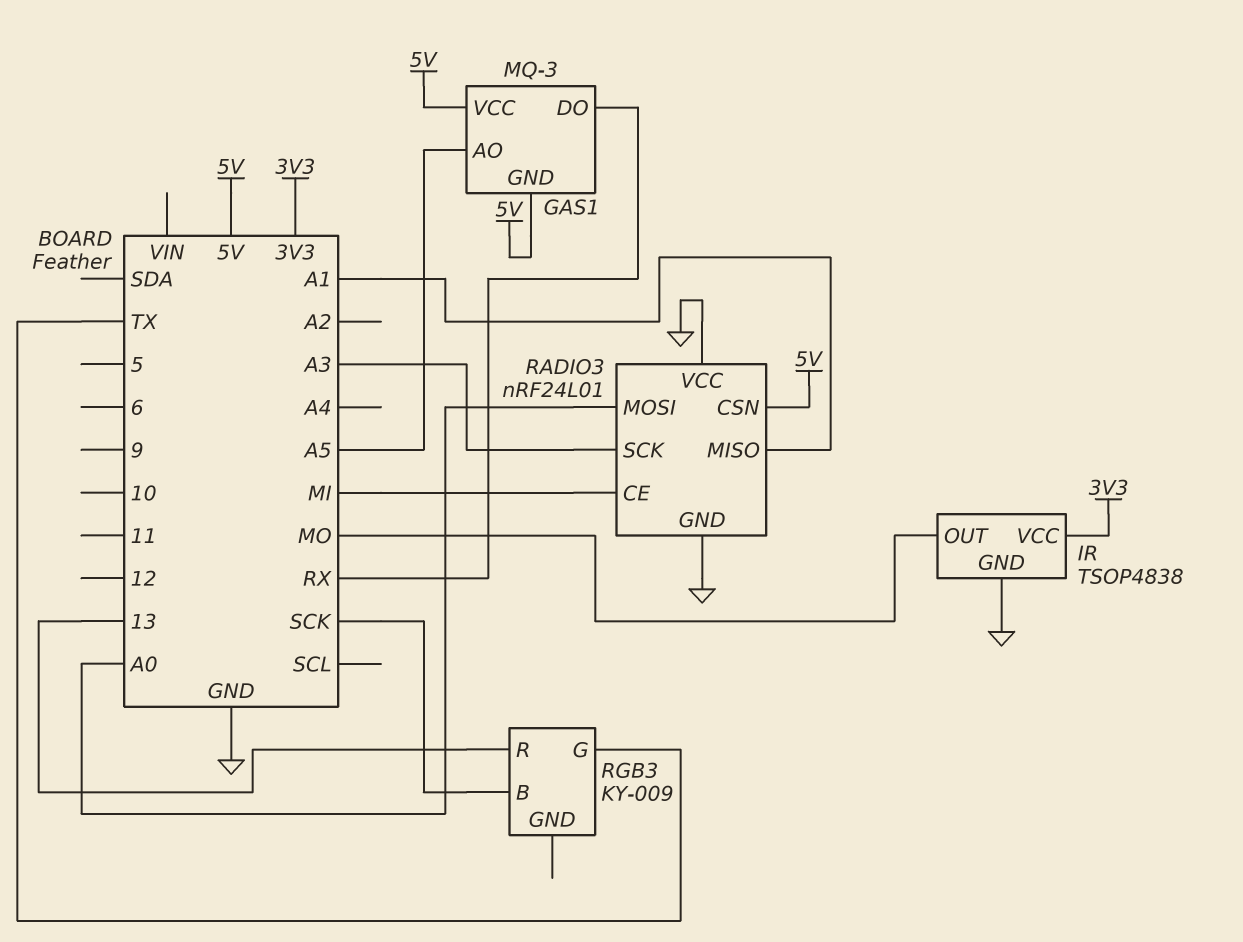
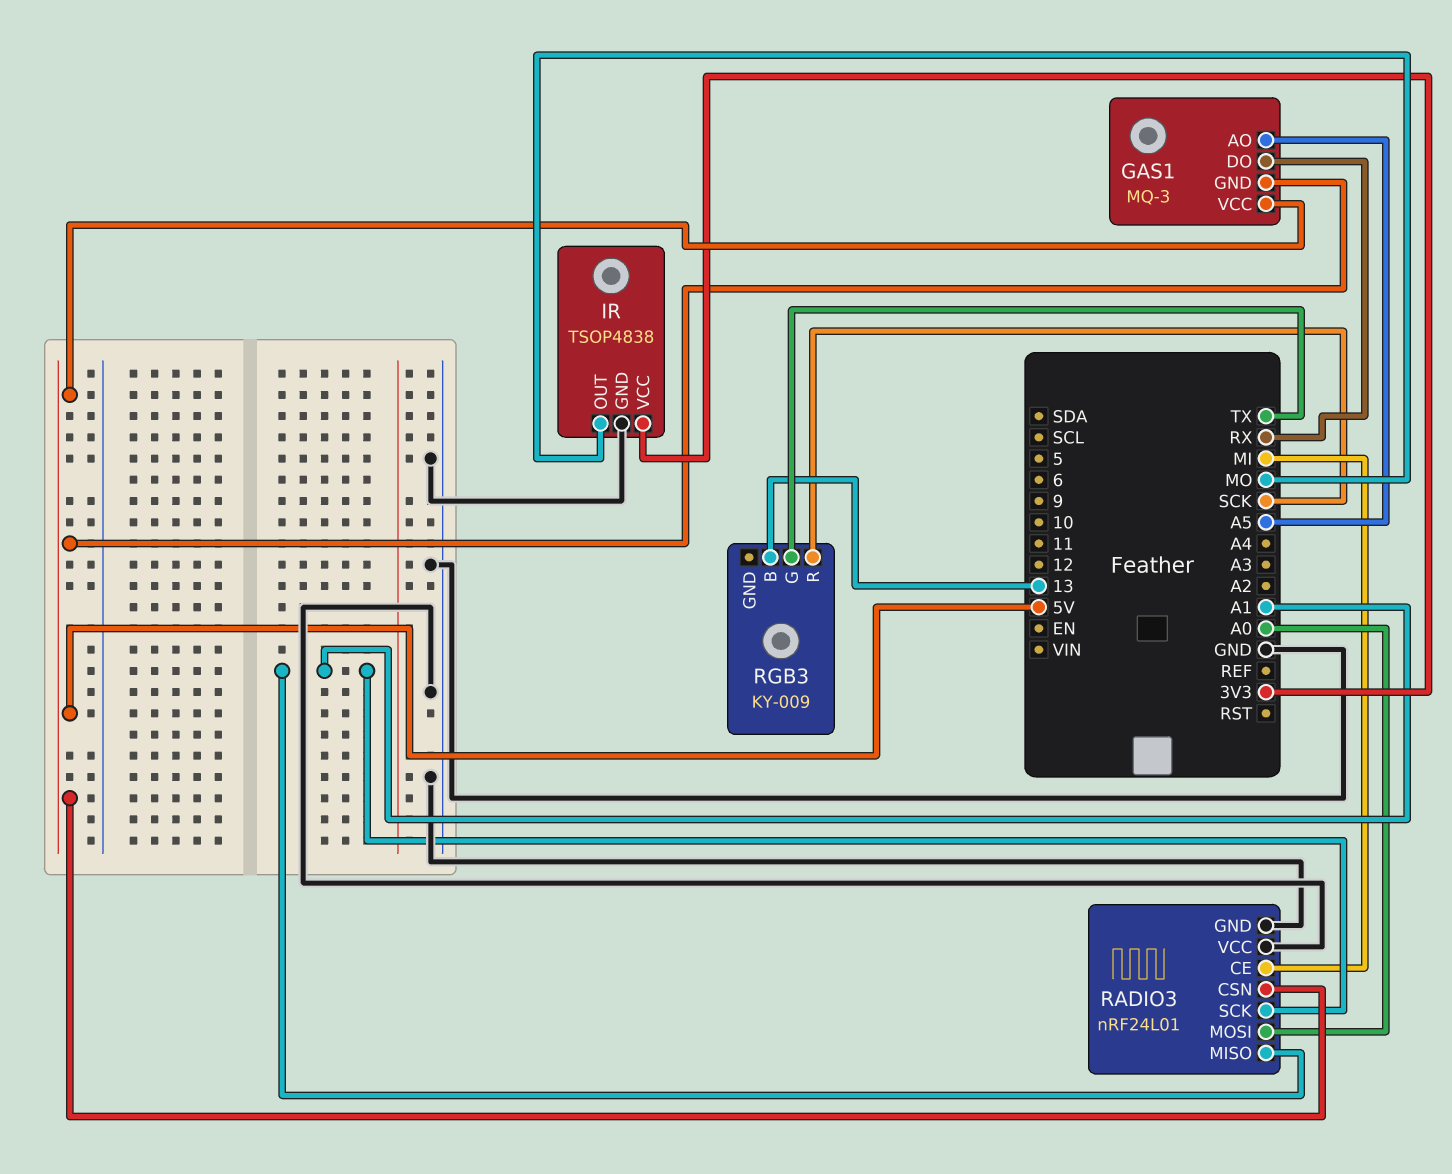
RADIO3 pin SCK: A3 -> A1
RGB3 pin B: SCK -> 13
RGB3 pin R: 13 -> SCK

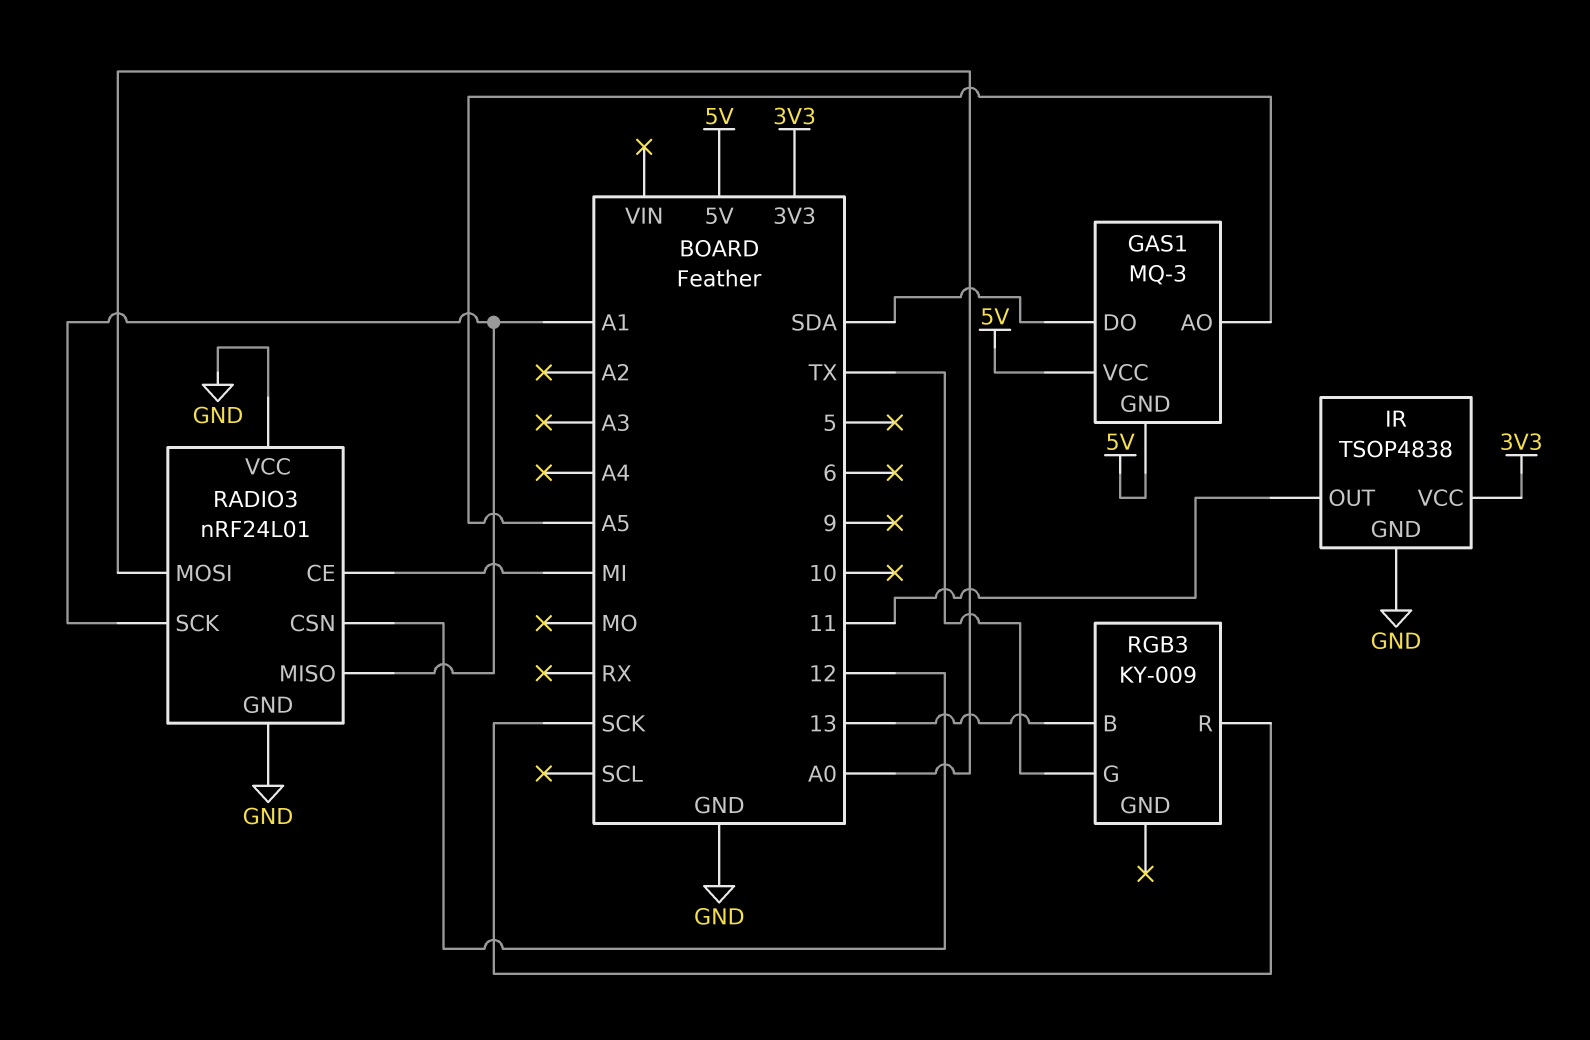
GAS1 pin DO: RX -> SDA
IR pin OUT: MO -> 11
RADIO3 pin CSN: 5V -> 12

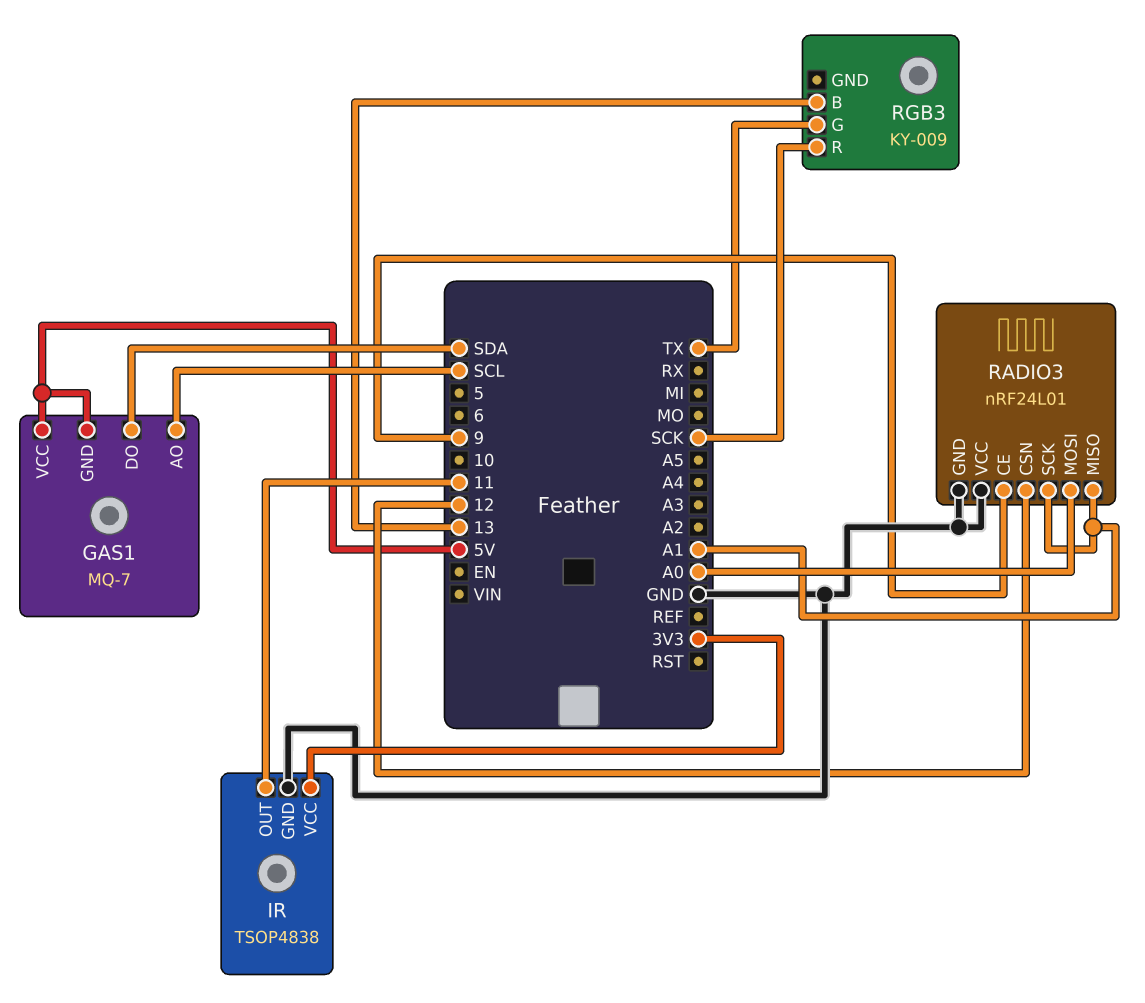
GAS1: MQ-3 -> MQ-7
GAS1 pin AO: A5 -> SCL
RADIO3 pin CE: MI -> 9

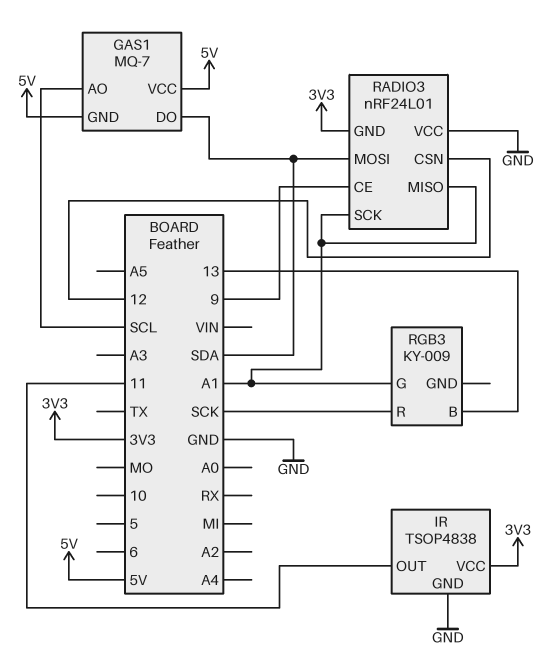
RADIO3 pin GND: GND -> 3V3
RADIO3 pin MOSI: A0 -> SDA
RGB3 pin G: TX -> A1

